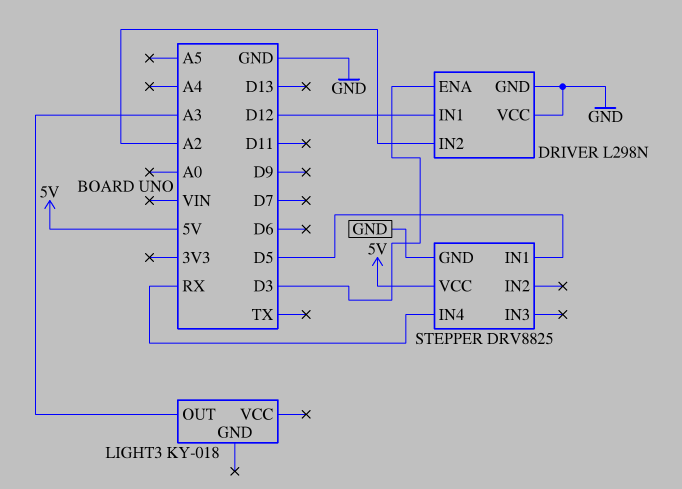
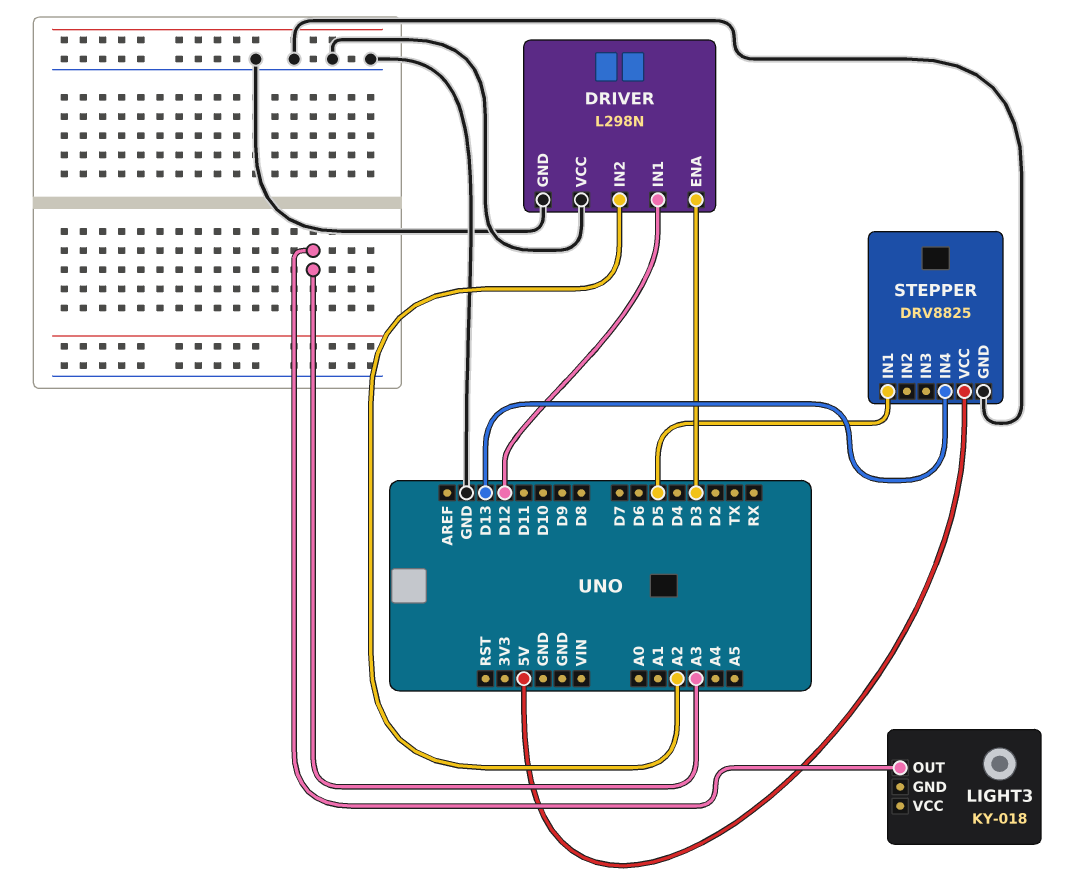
STEPPER pin IN4: RX -> D13

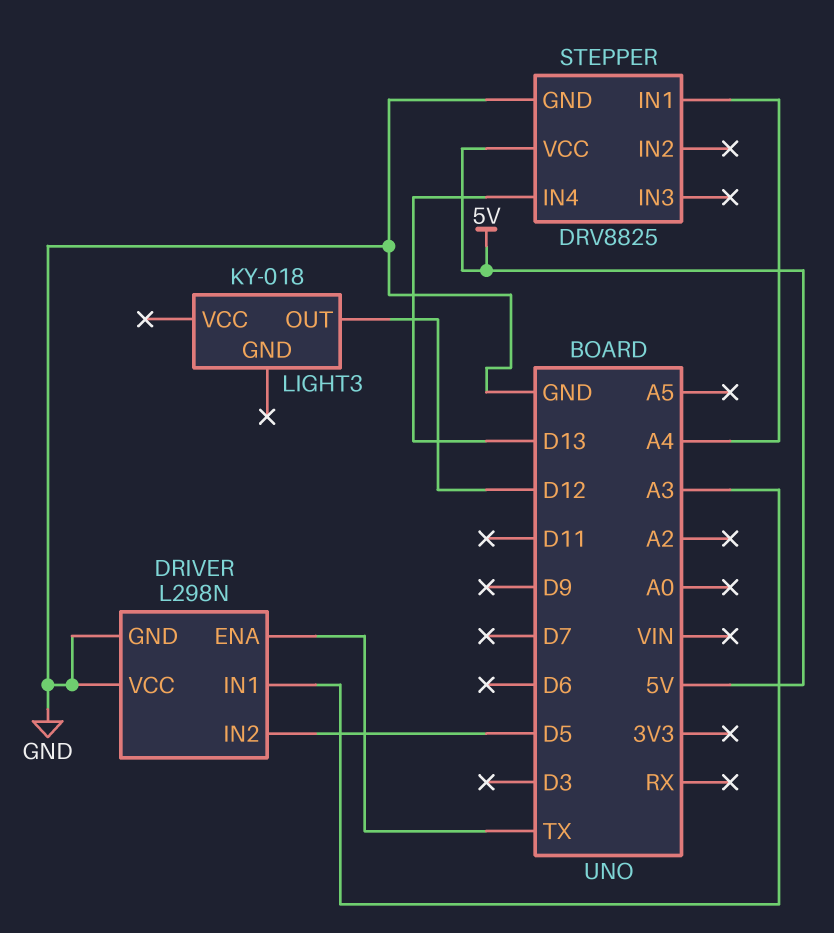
DRIVER pin ENA: D3 -> TX
DRIVER pin IN1: D12 -> A3
DRIVER pin IN2: A2 -> D5
LIGHT3 pin OUT: A3 -> D12
STEPPER pin IN1: D5 -> A4

